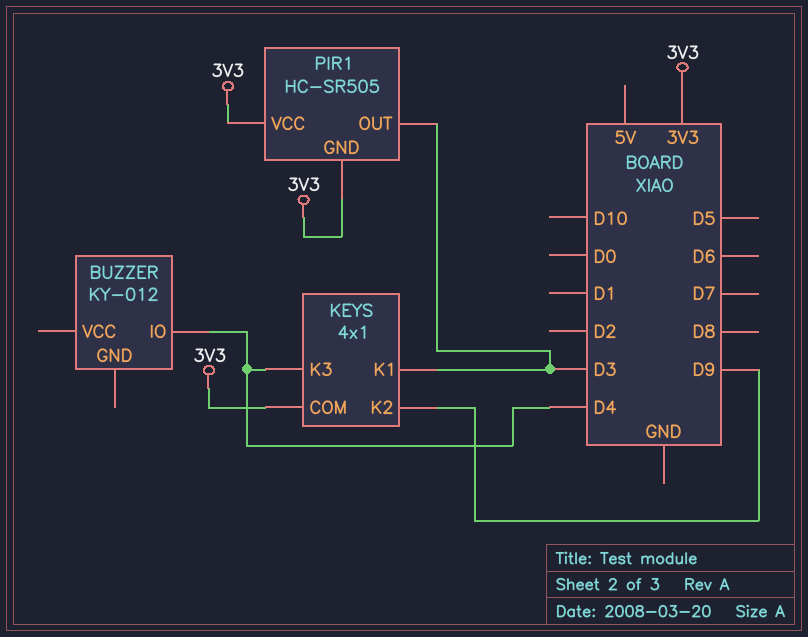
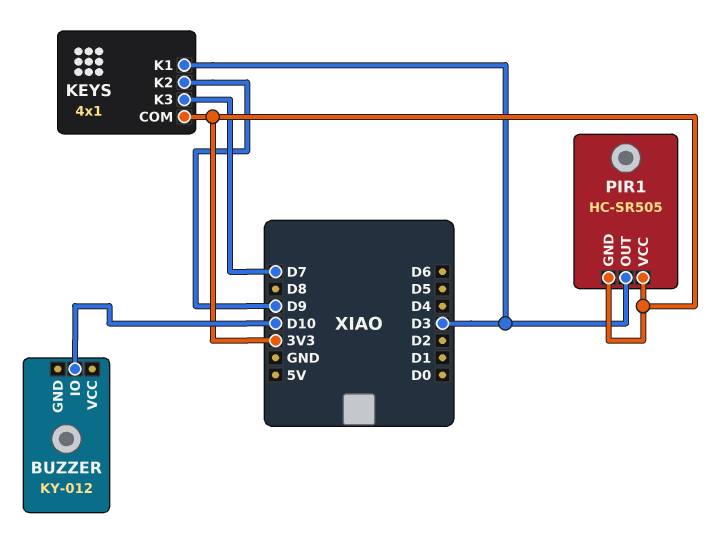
BUZZER pin IO: D4 -> D10
KEYS pin K3: D4 -> D7

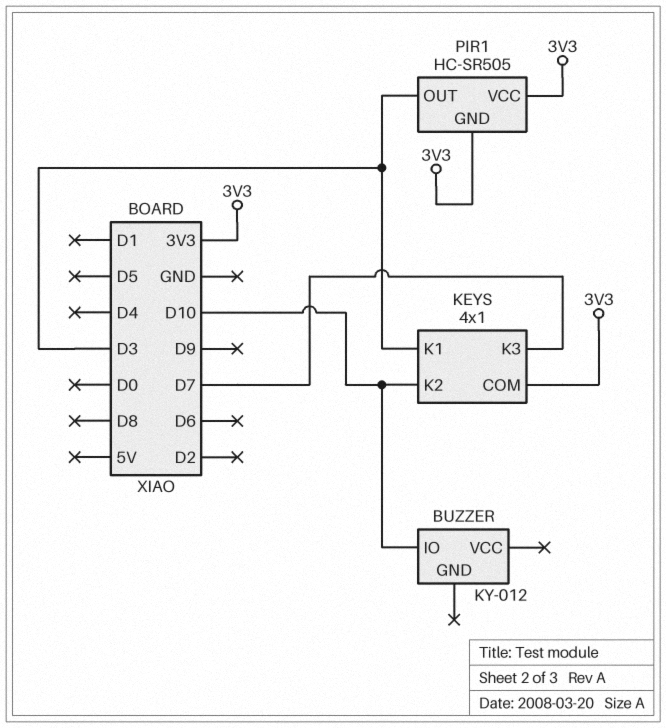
KEYS pin K2: D9 -> D10

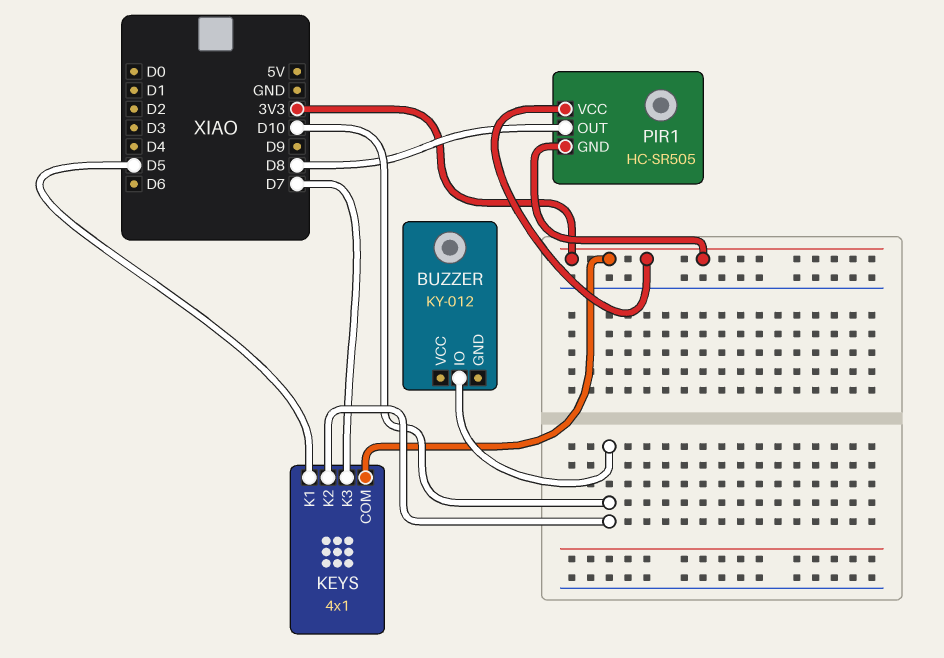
KEYS pin K1: D3 -> D5
PIR1 pin OUT: D3 -> D8

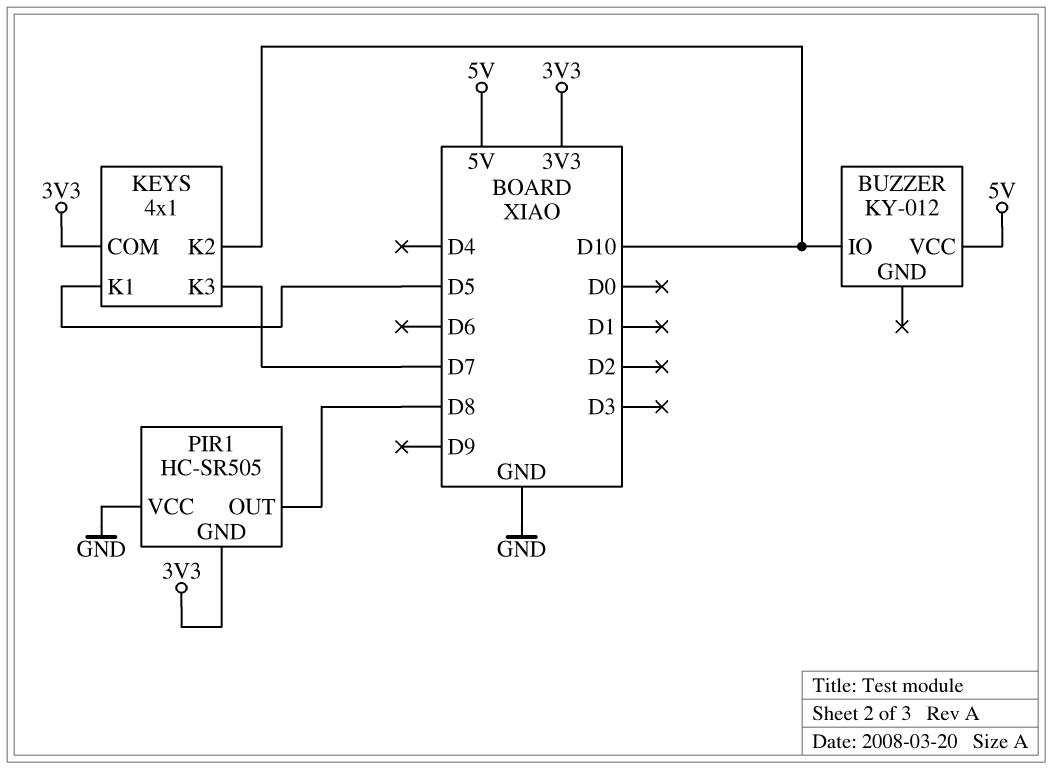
BUZZER pin VCC: none -> 5V
PIR1 pin VCC: 3V3 -> GND

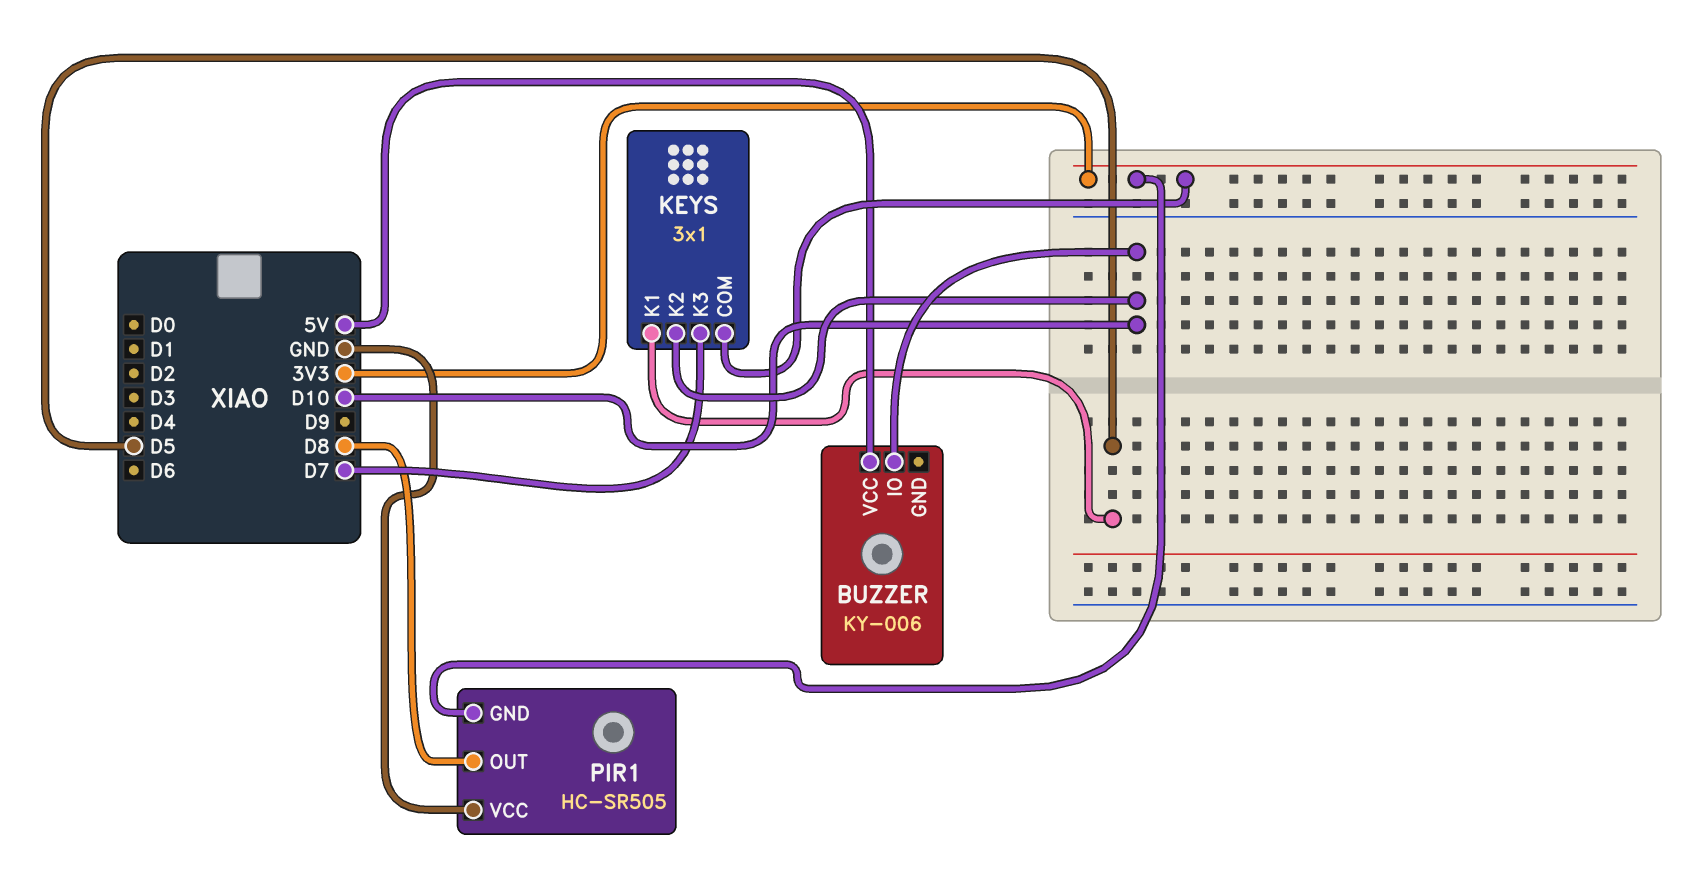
BUZZER: KY-012 -> KY-006
KEYS: 4x1 -> 3x1

